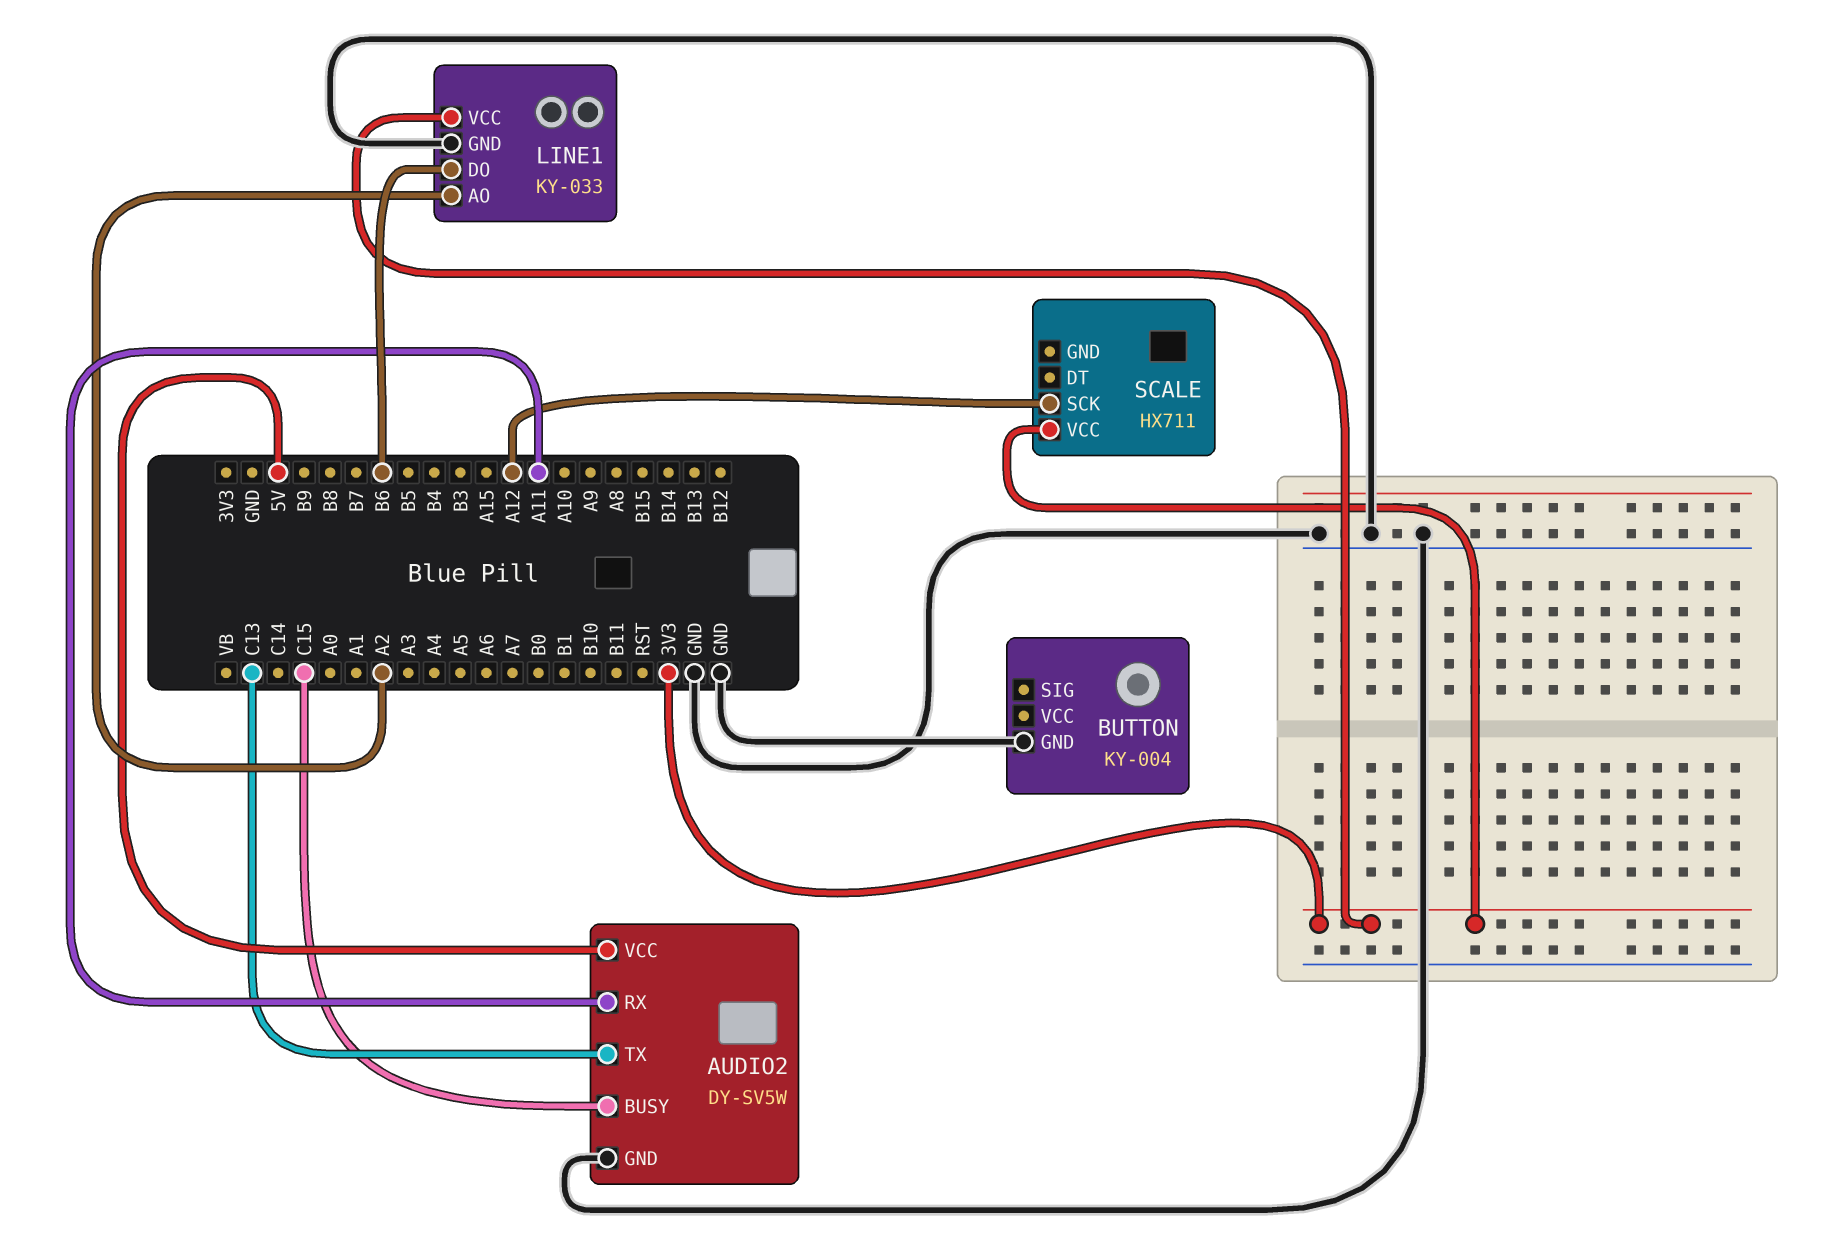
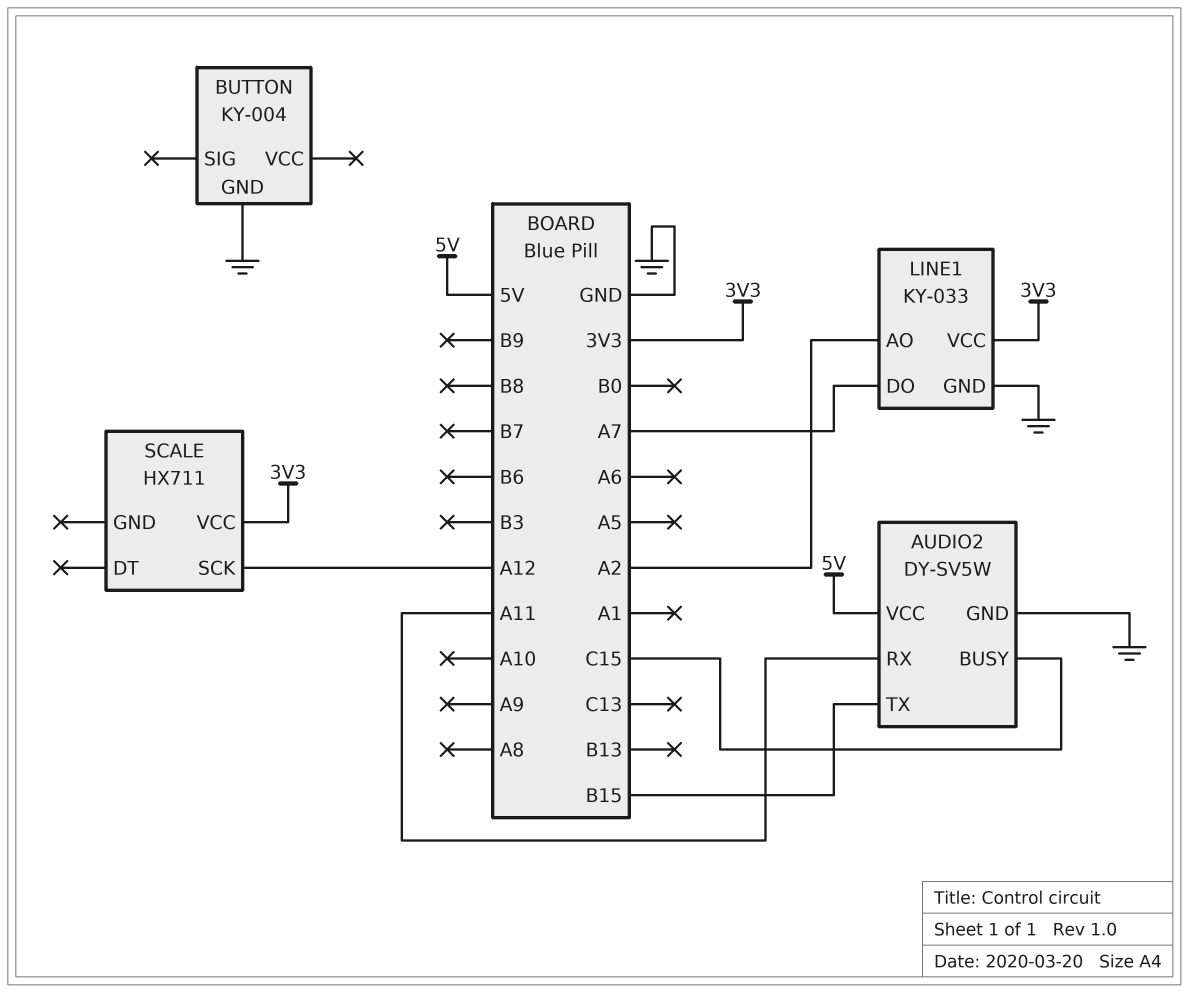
AUDIO2 pin TX: C13 -> B15
LINE1 pin DO: B6 -> A7

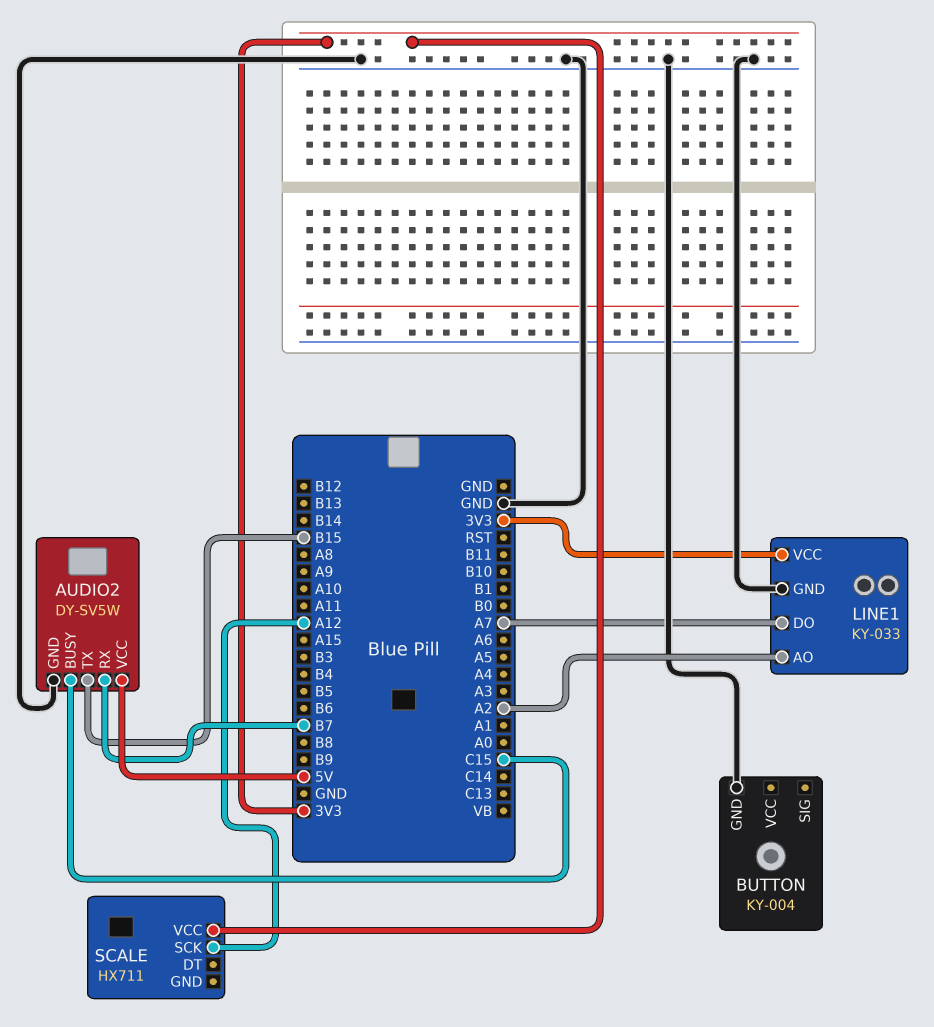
AUDIO2 pin RX: A11 -> B7

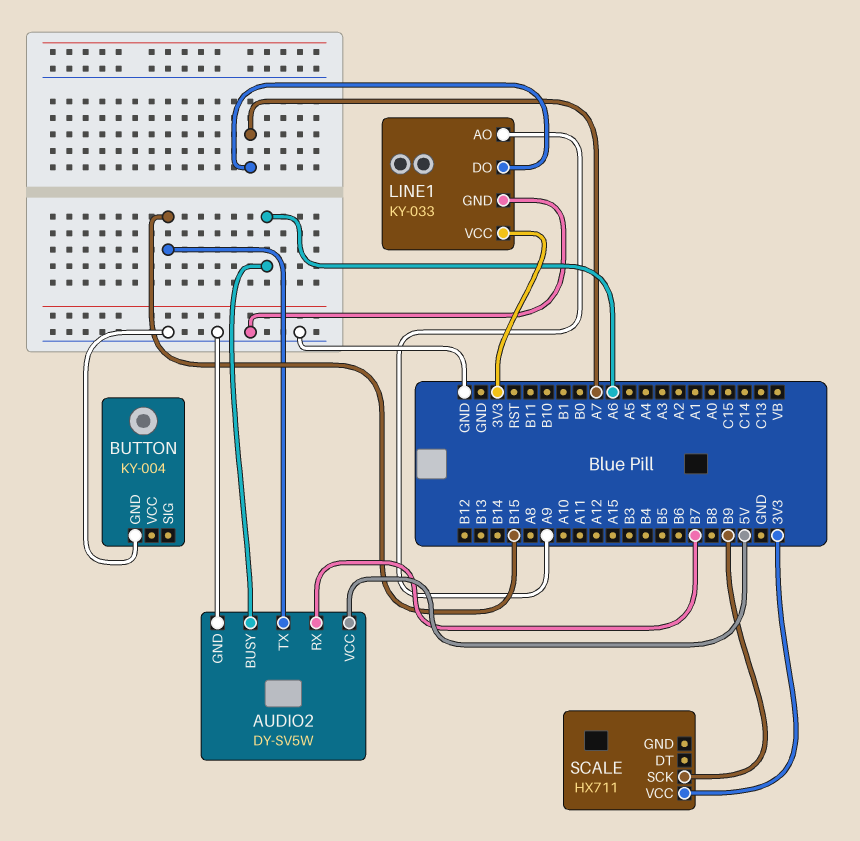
AUDIO2 pin BUSY: C15 -> A6
LINE1 pin AO: A2 -> A9
SCALE pin SCK: A12 -> B9

